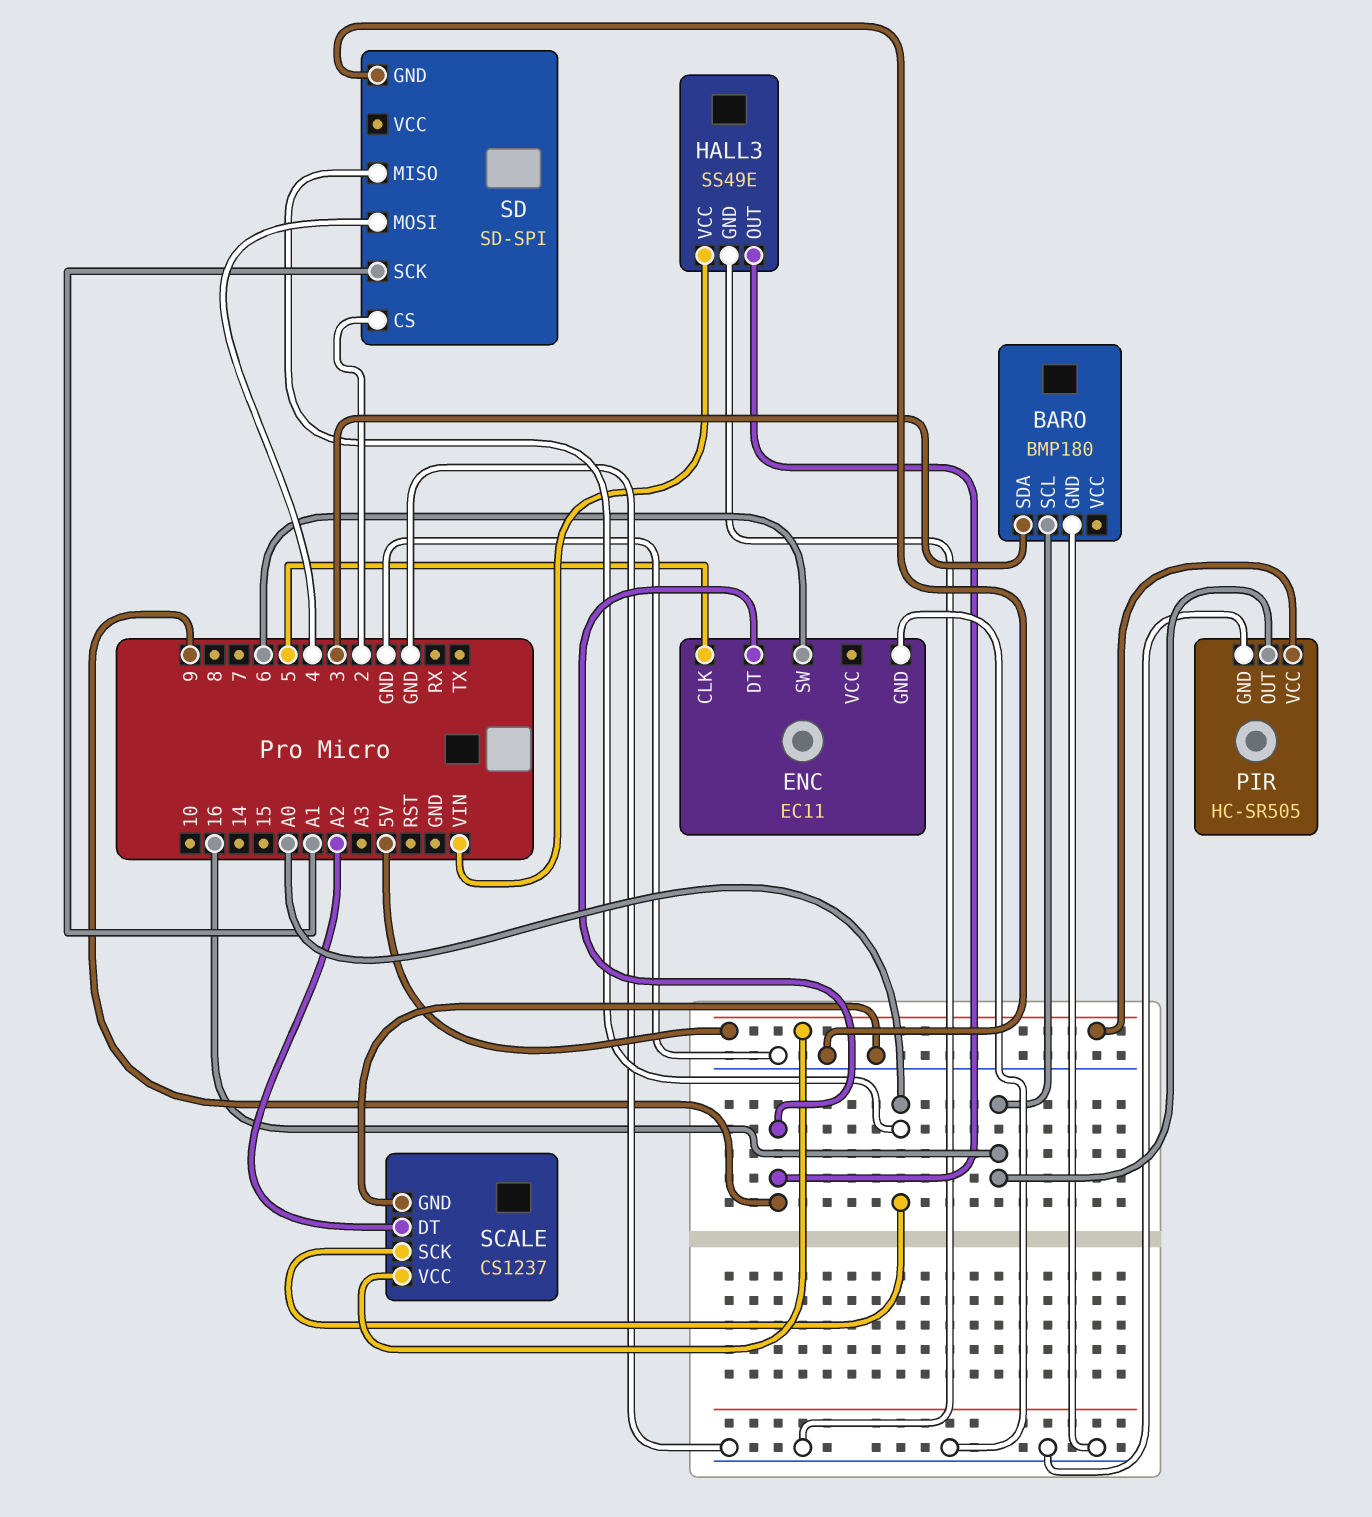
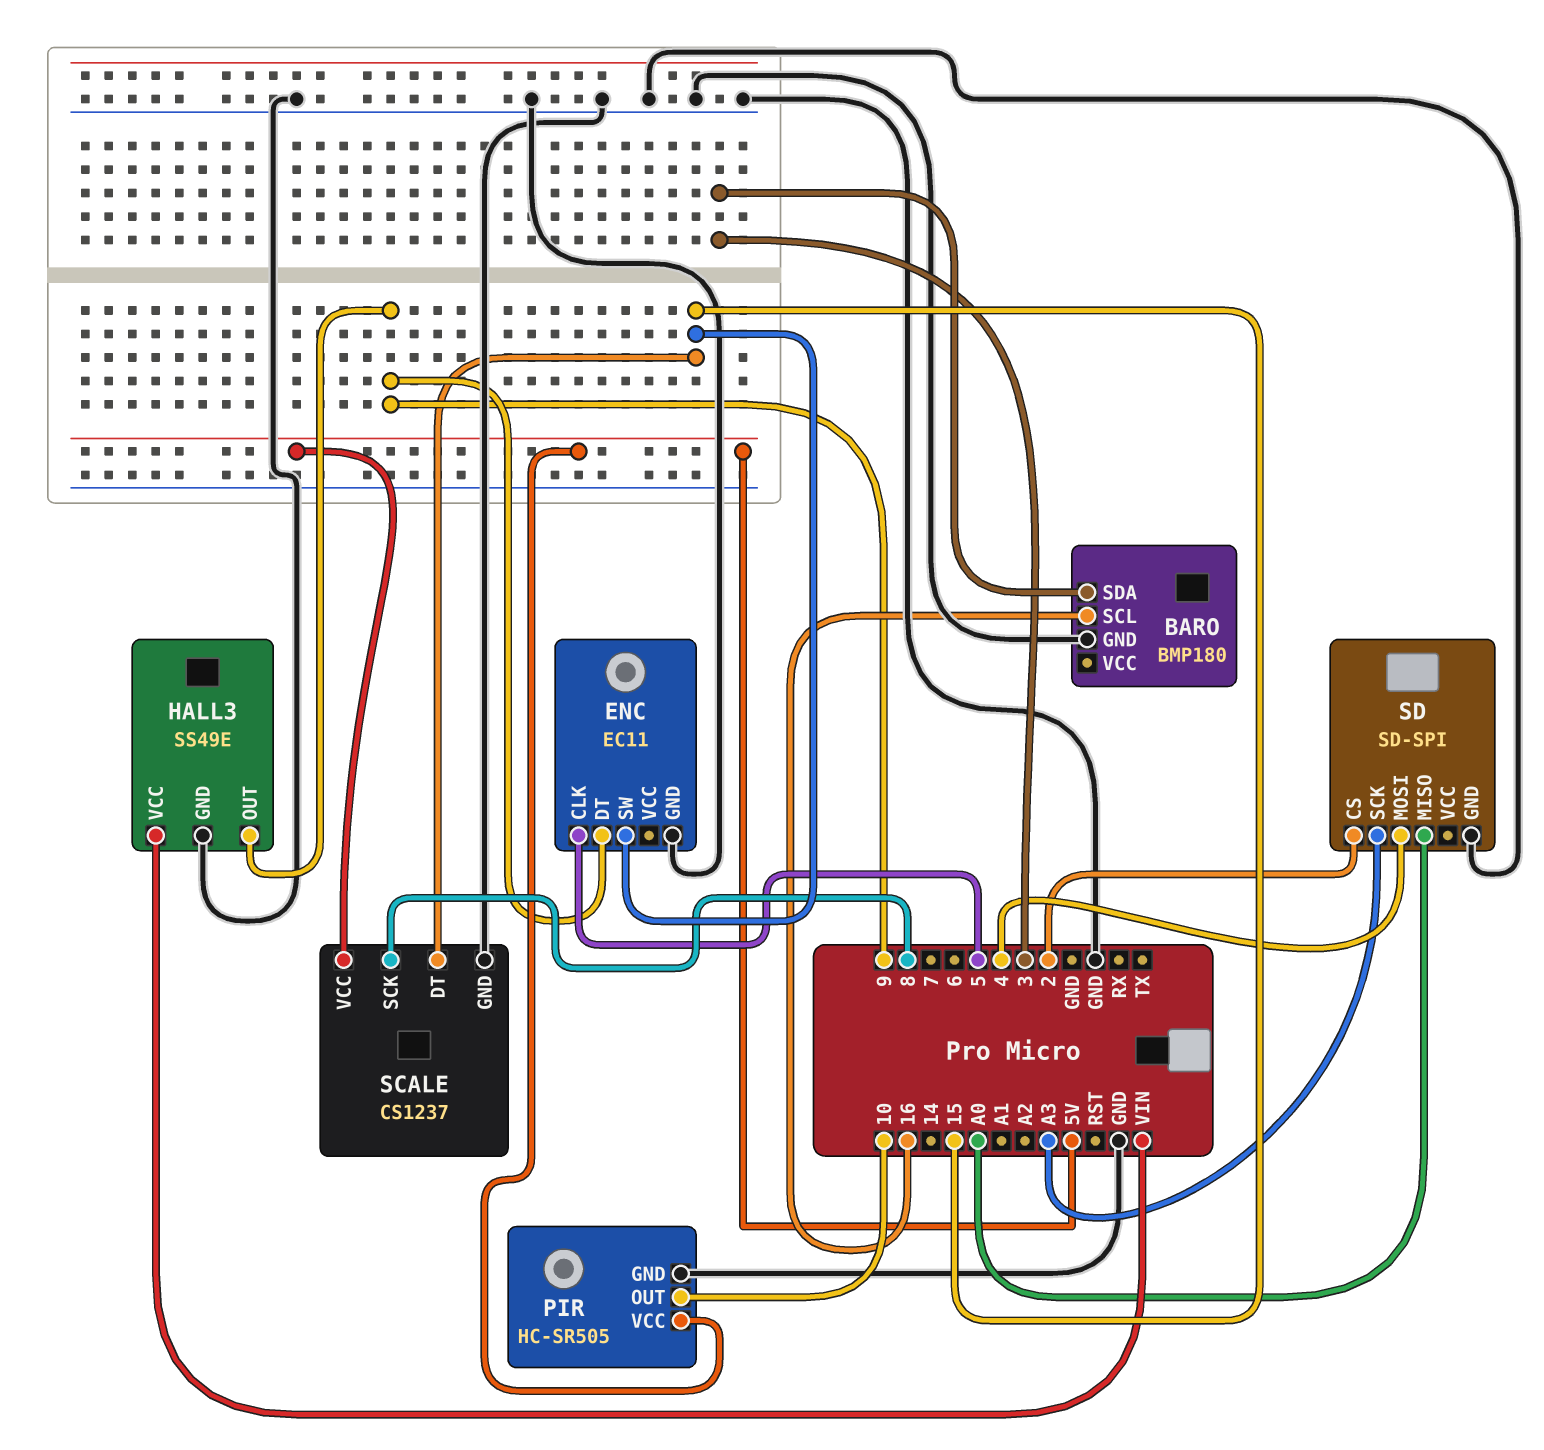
ENC pin SW: 6 -> 15
PIR pin OUT: 16 -> 10
SCALE pin DT: A2 -> 15
SCALE pin SCK: A0 -> 8
SD pin SCK: A1 -> A3

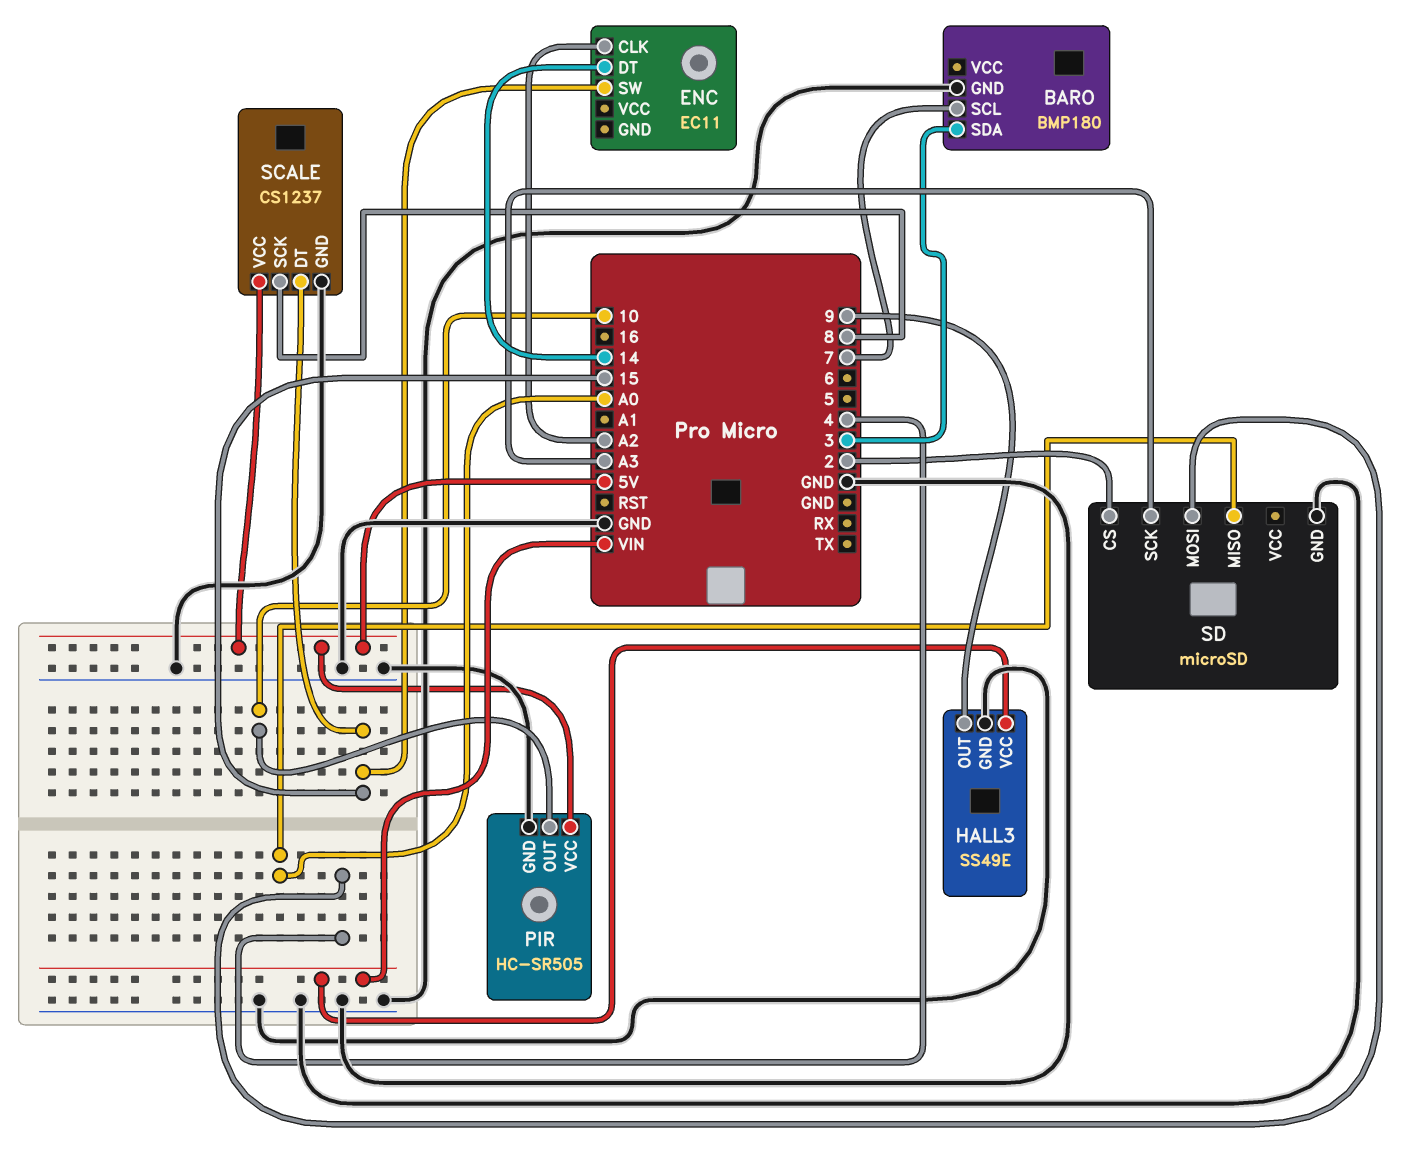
BARO pin SCL: 16 -> 7
ENC pin CLK: 5 -> A2
ENC pin DT: 9 -> 14
ENC pin GND: GND -> none
SD: SD-SPI -> microSD

